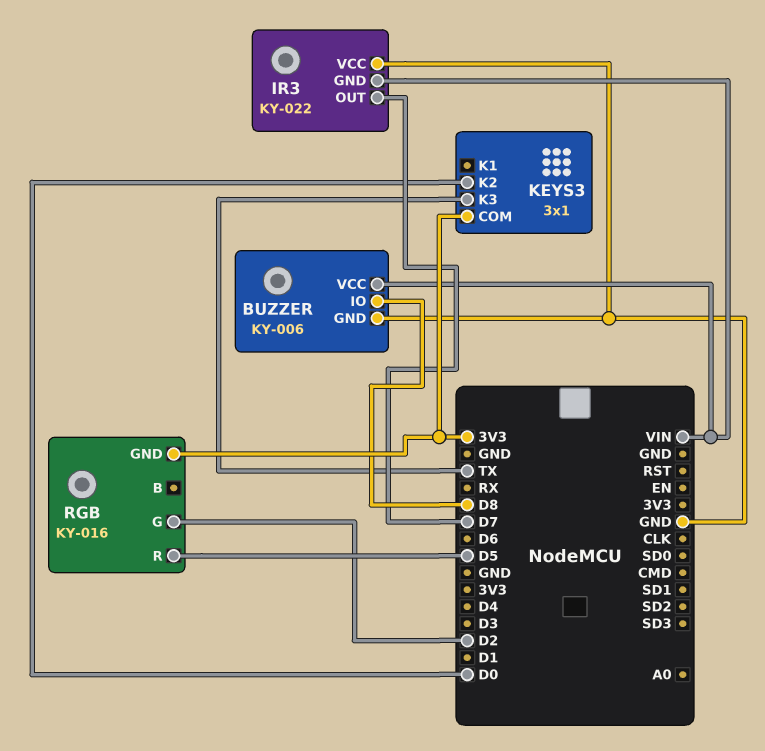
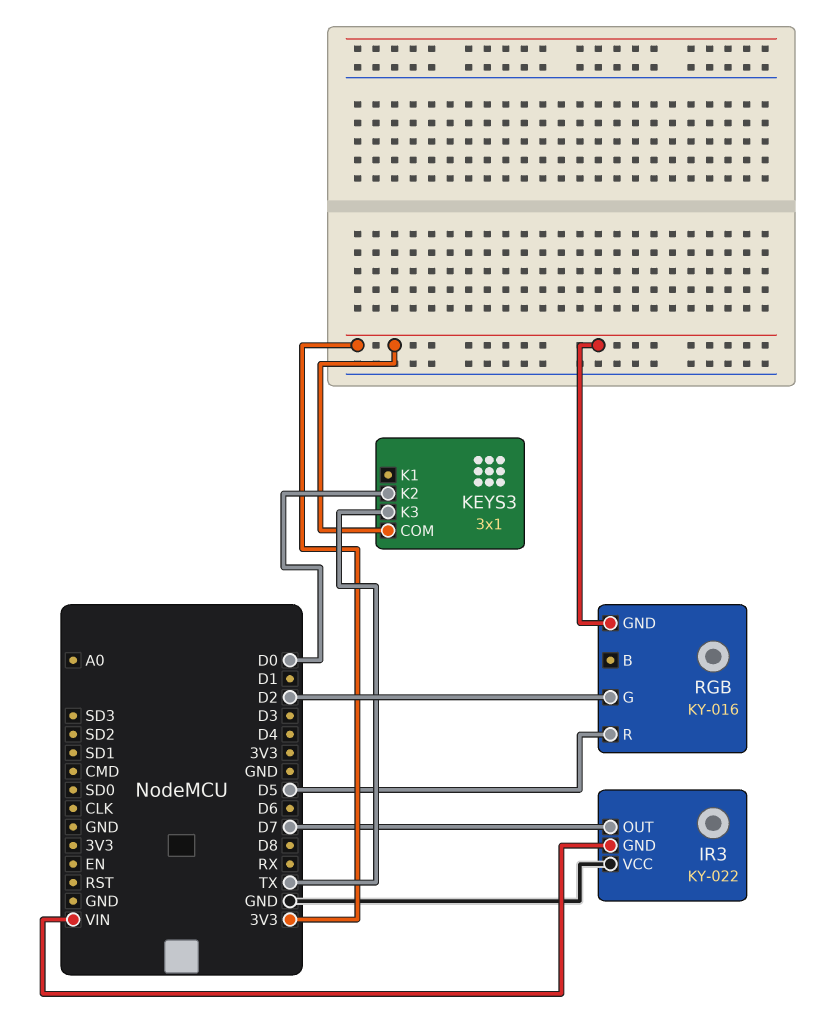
BUZZER: KY-006 -> none
BUZZER pin GND: GND -> none
BUZZER pin IO: D8 -> none
BUZZER pin VCC: VIN -> none

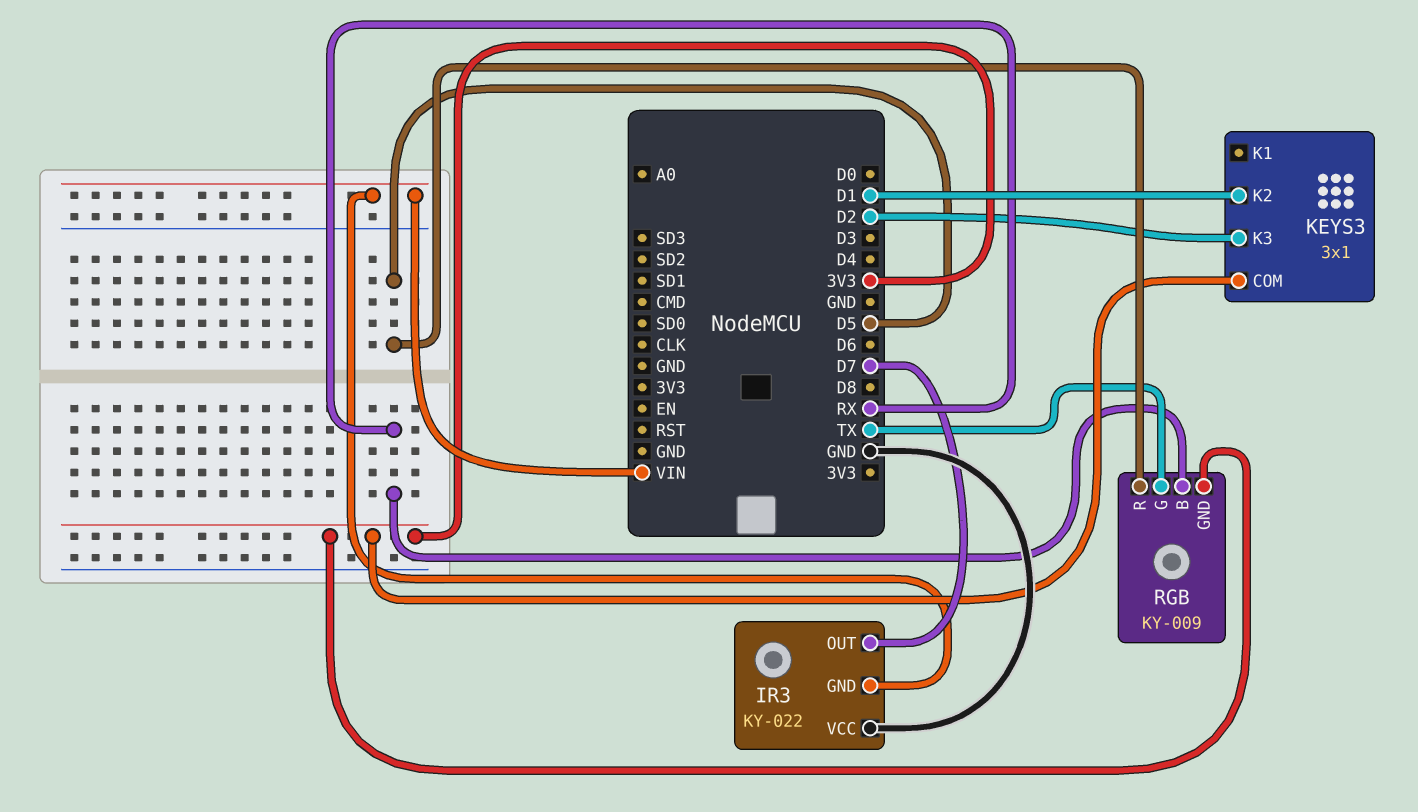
KEYS3 pin K2: D0 -> D1
KEYS3 pin K3: TX -> D2
RGB: KY-016 -> KY-009
RGB pin B: none -> RX
RGB pin G: D2 -> TX

